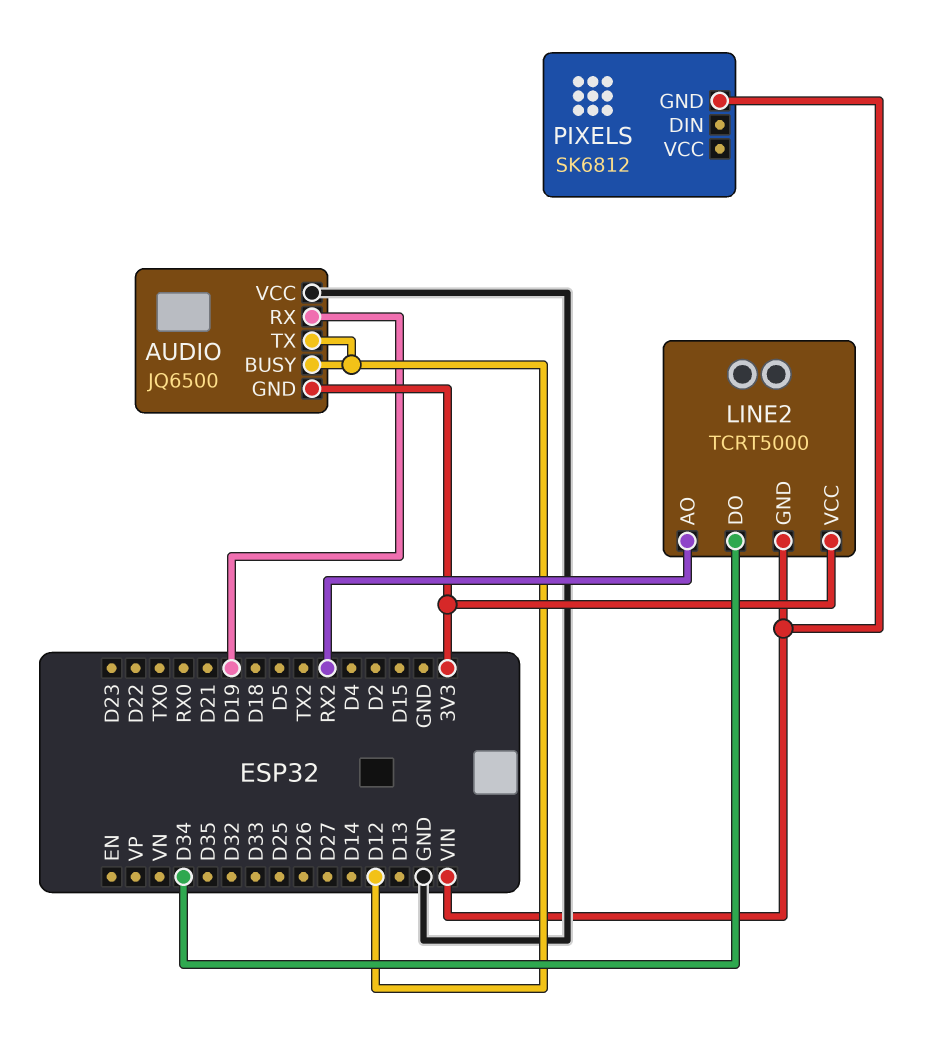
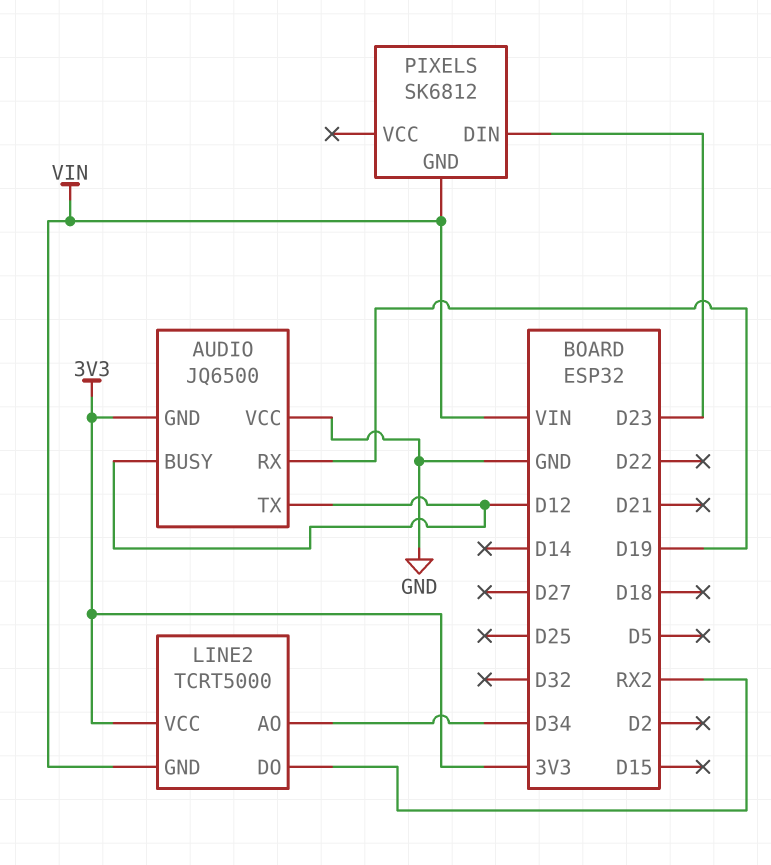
LINE2 pin AO: RX2 -> D34
LINE2 pin DO: D34 -> RX2
PIXELS pin DIN: none -> D23

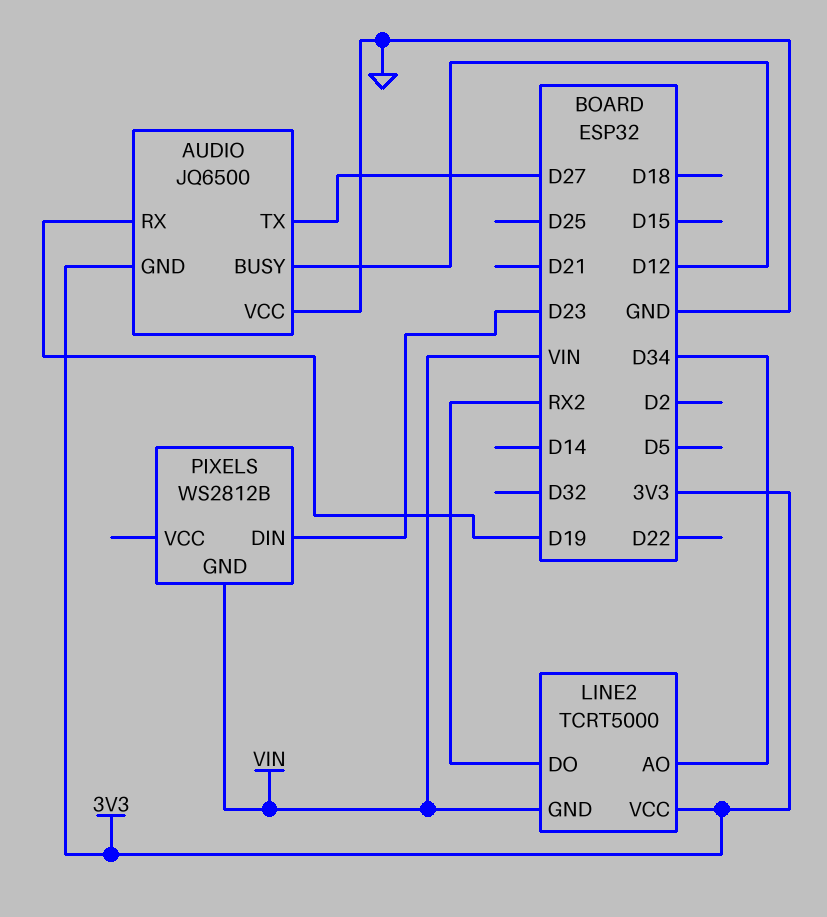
AUDIO pin TX: D12 -> D27
PIXELS: SK6812 -> WS2812B

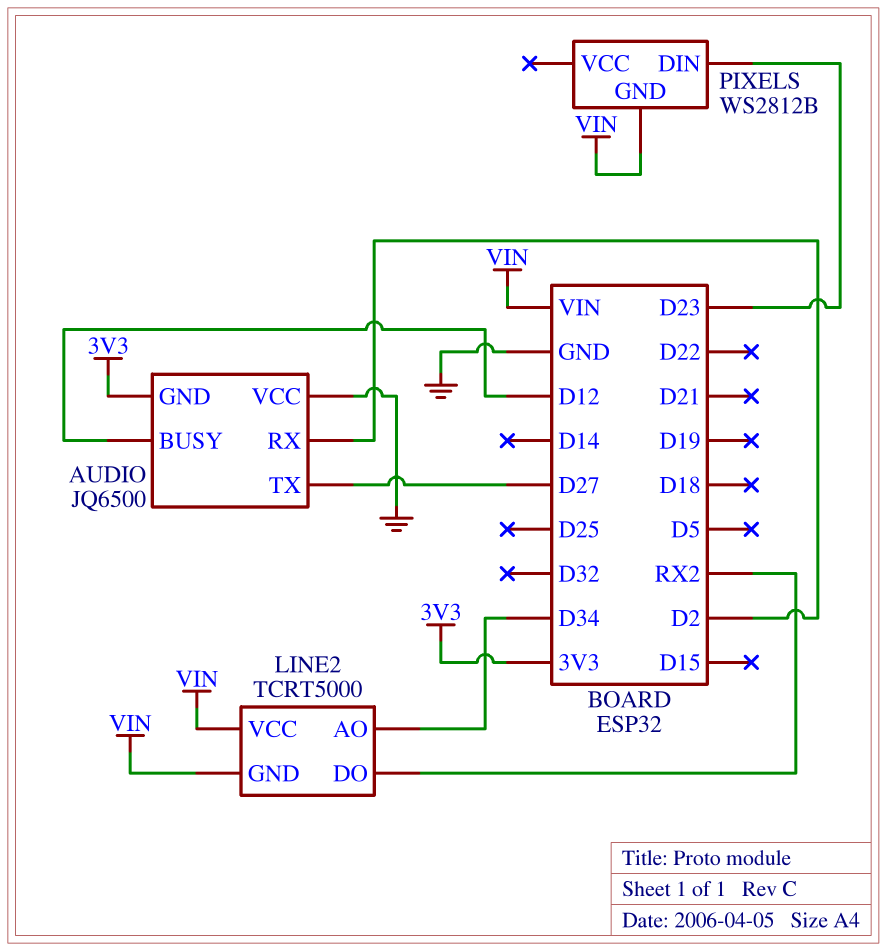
AUDIO pin RX: D19 -> D2
LINE2 pin VCC: 3V3 -> VIN

